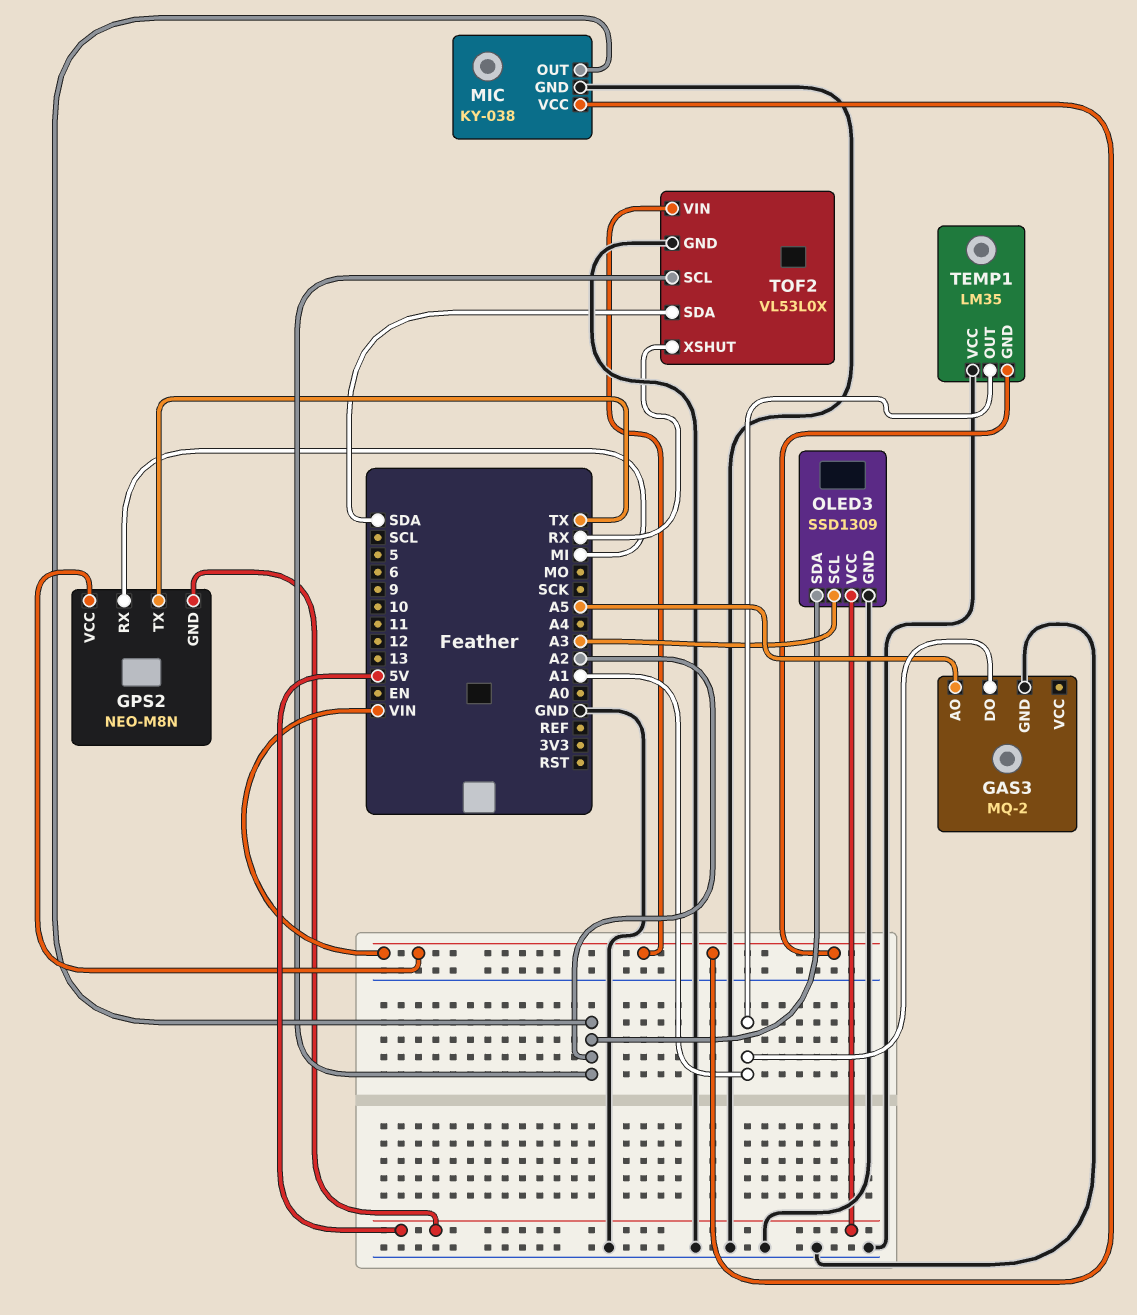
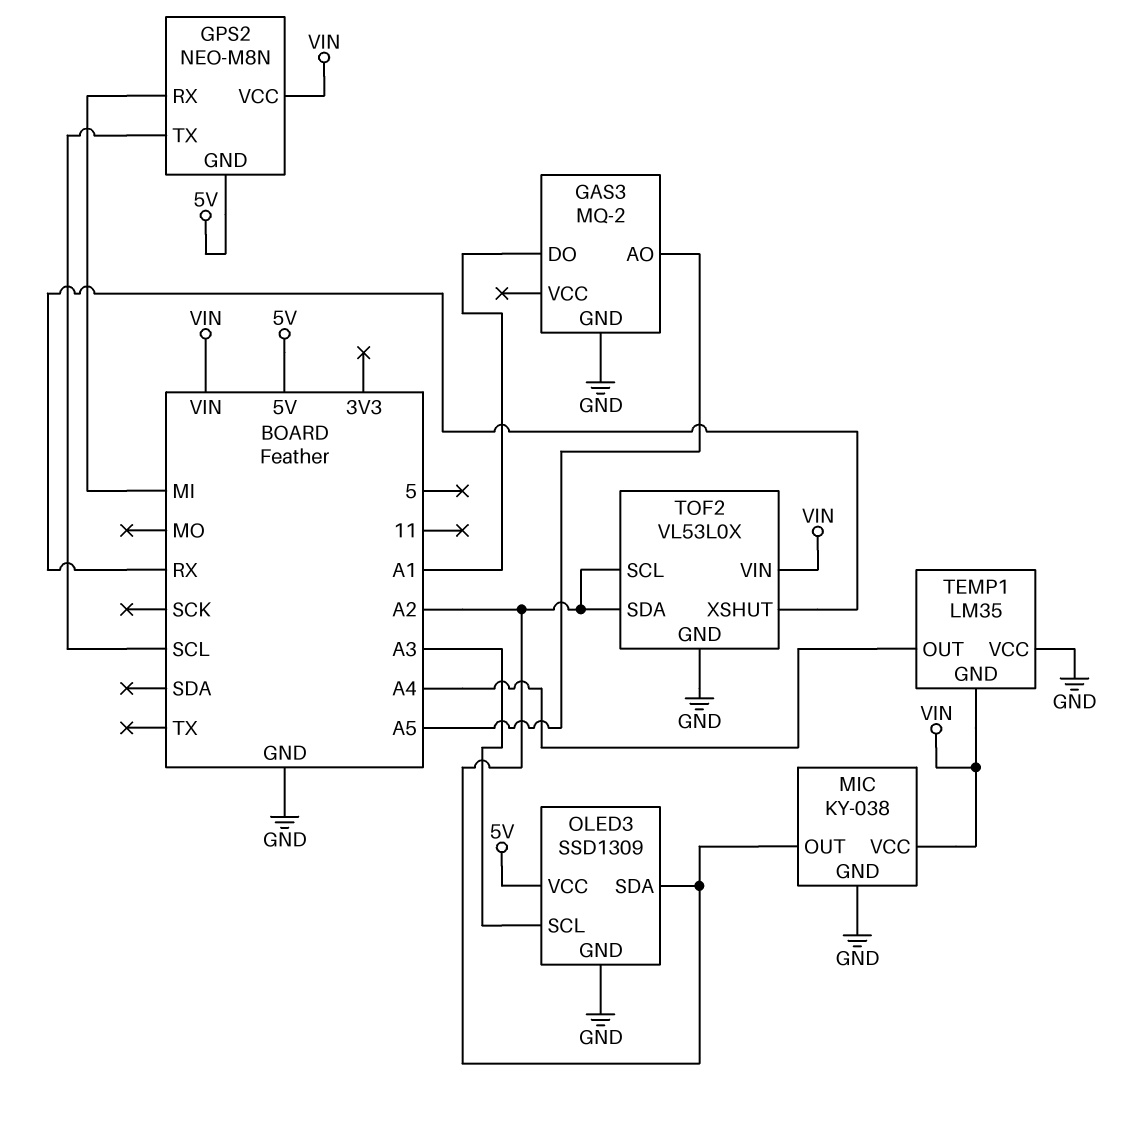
GPS2 pin TX: TX -> SCL
TEMP1 pin OUT: A1 -> A4
TOF2 pin SDA: SDA -> A2

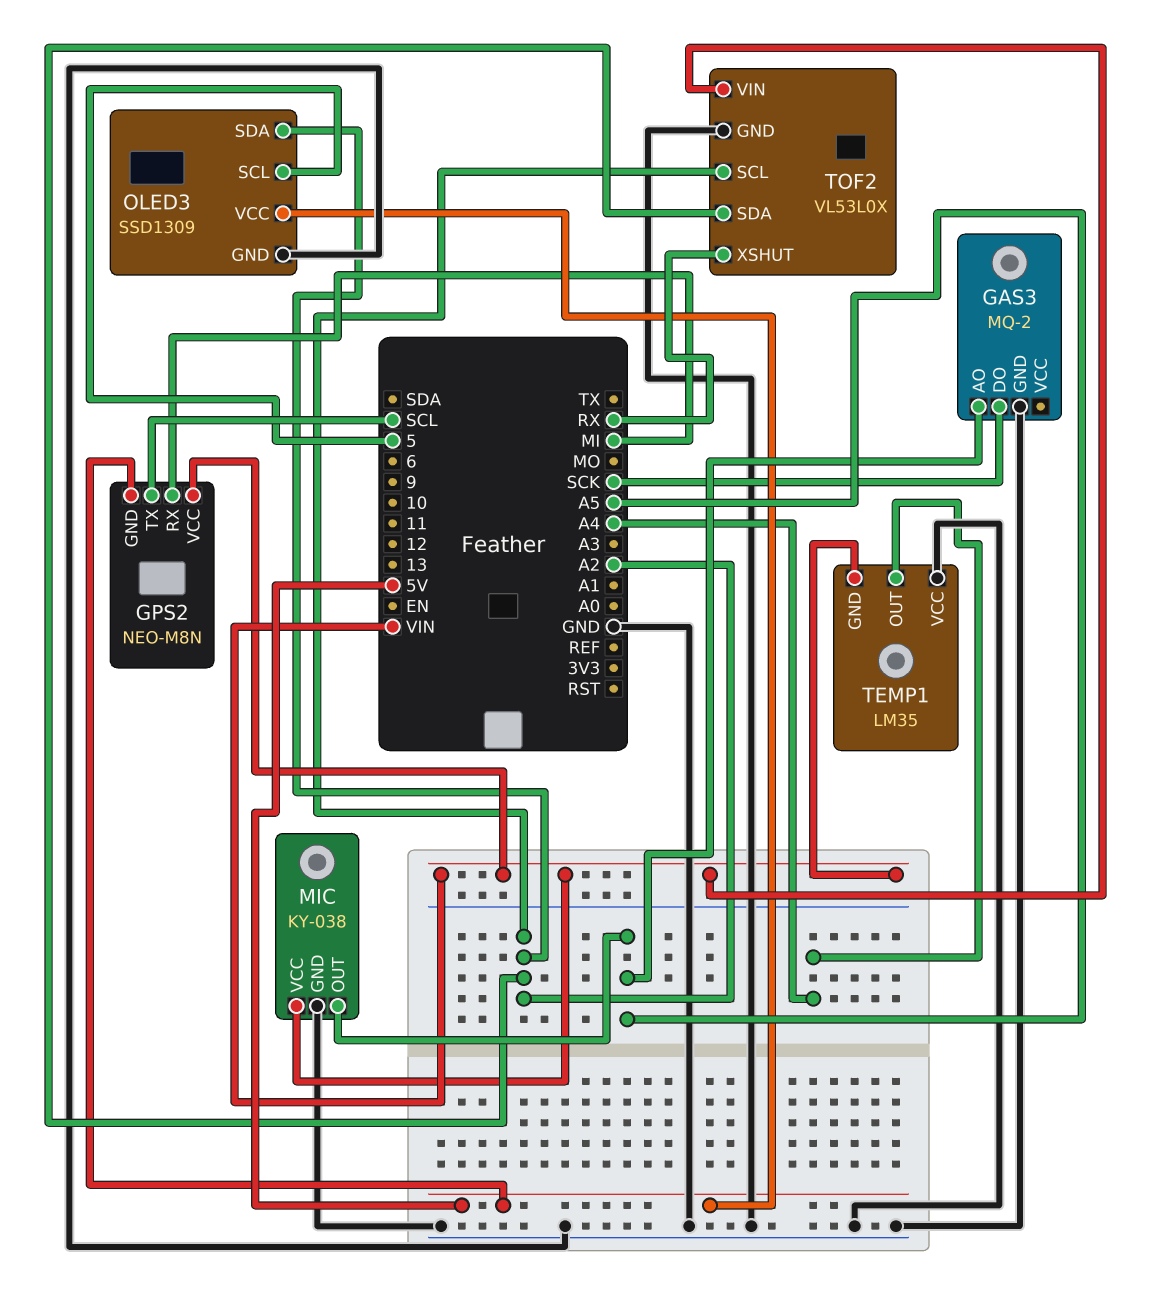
GAS3 pin DO: A1 -> SCK
MIC pin OUT: A2 -> A5
OLED3 pin SCL: A3 -> 5

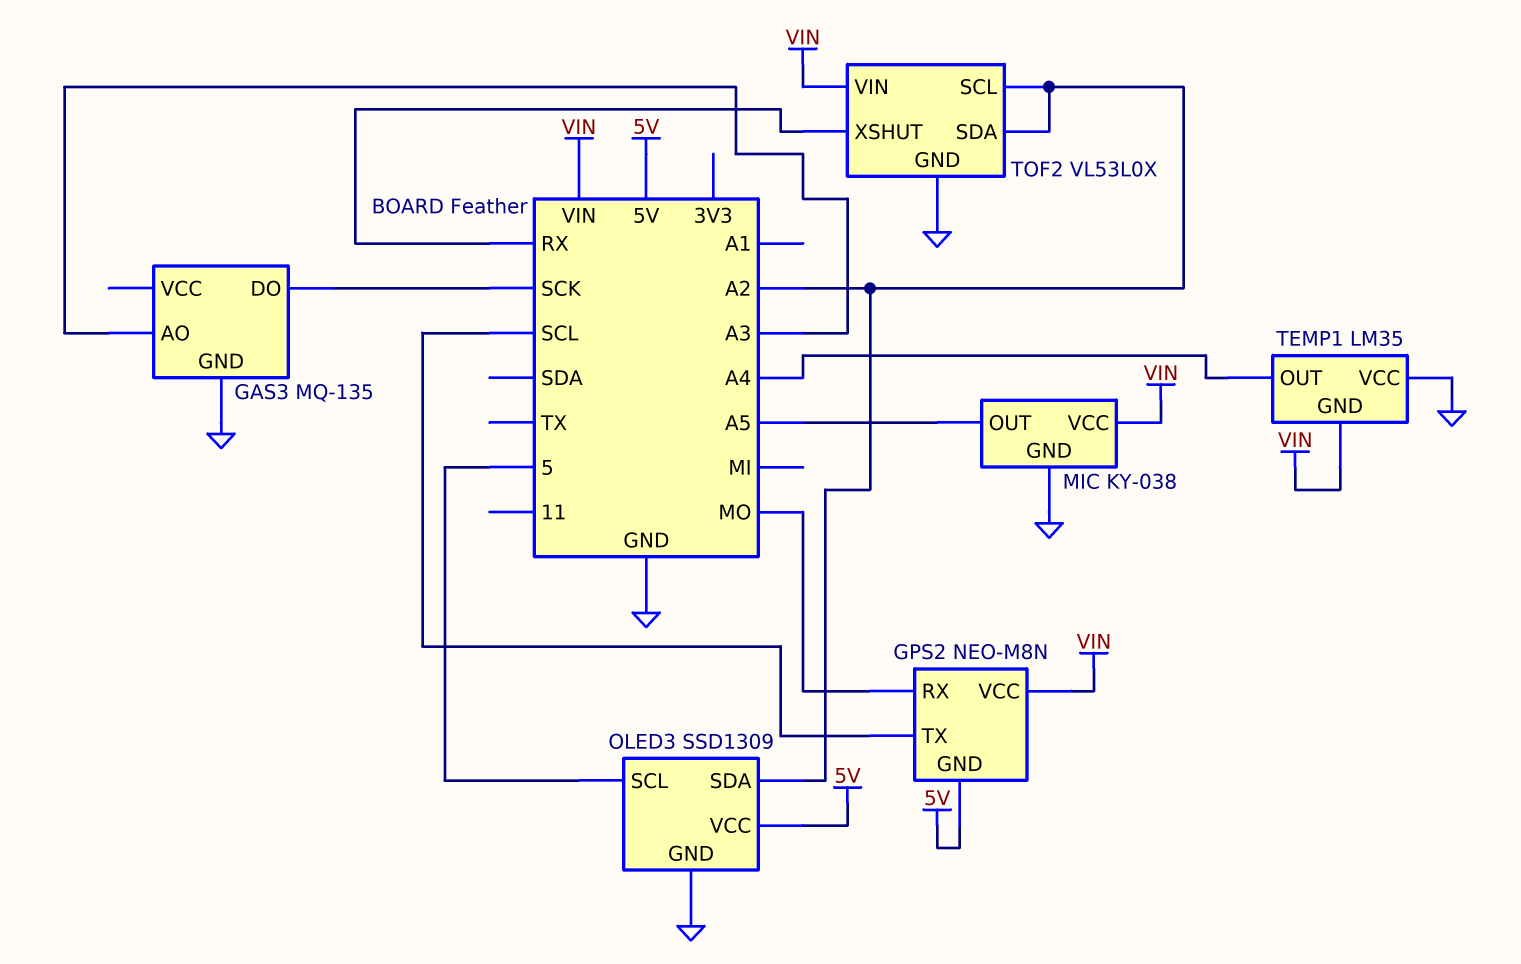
GAS3: MQ-2 -> MQ-135
GAS3 pin AO: A5 -> A3
GPS2 pin RX: MI -> MO

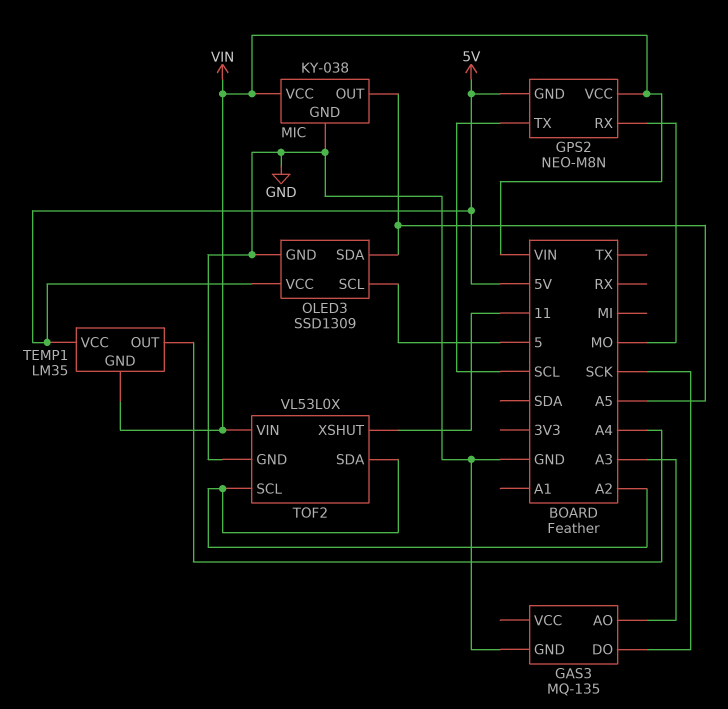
OLED3 pin SDA: A2 -> A5
TEMP1 pin VCC: GND -> 5V
TOF2 pin XSHUT: RX -> 11

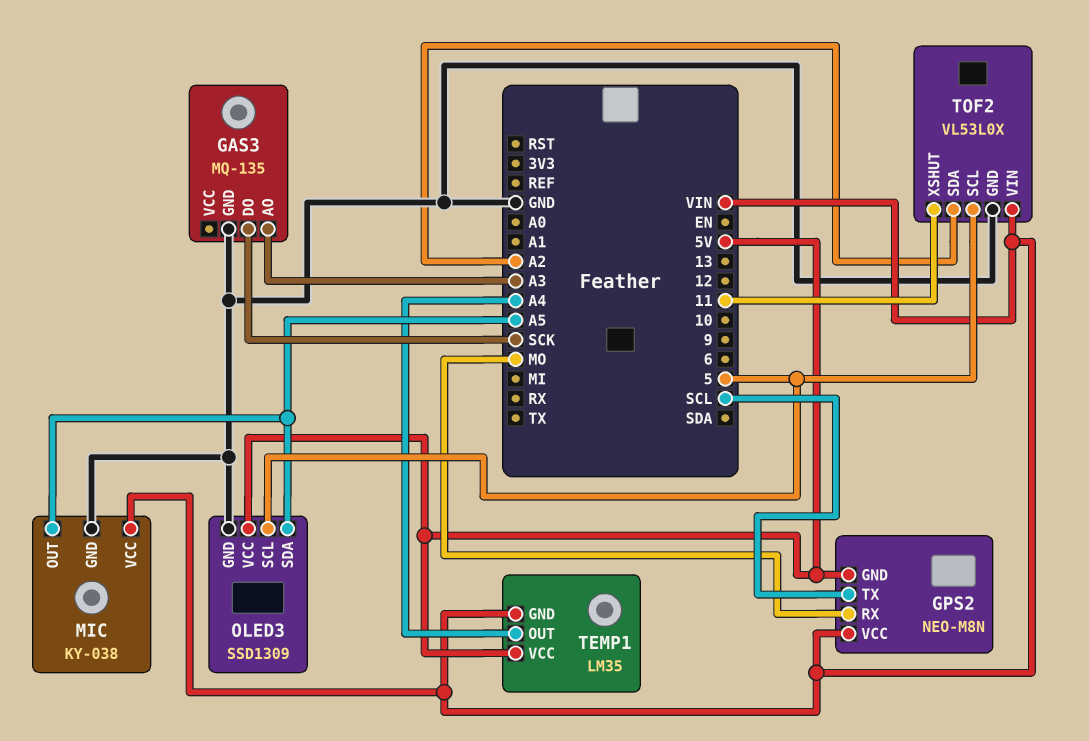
TOF2 pin SCL: A2 -> 5

